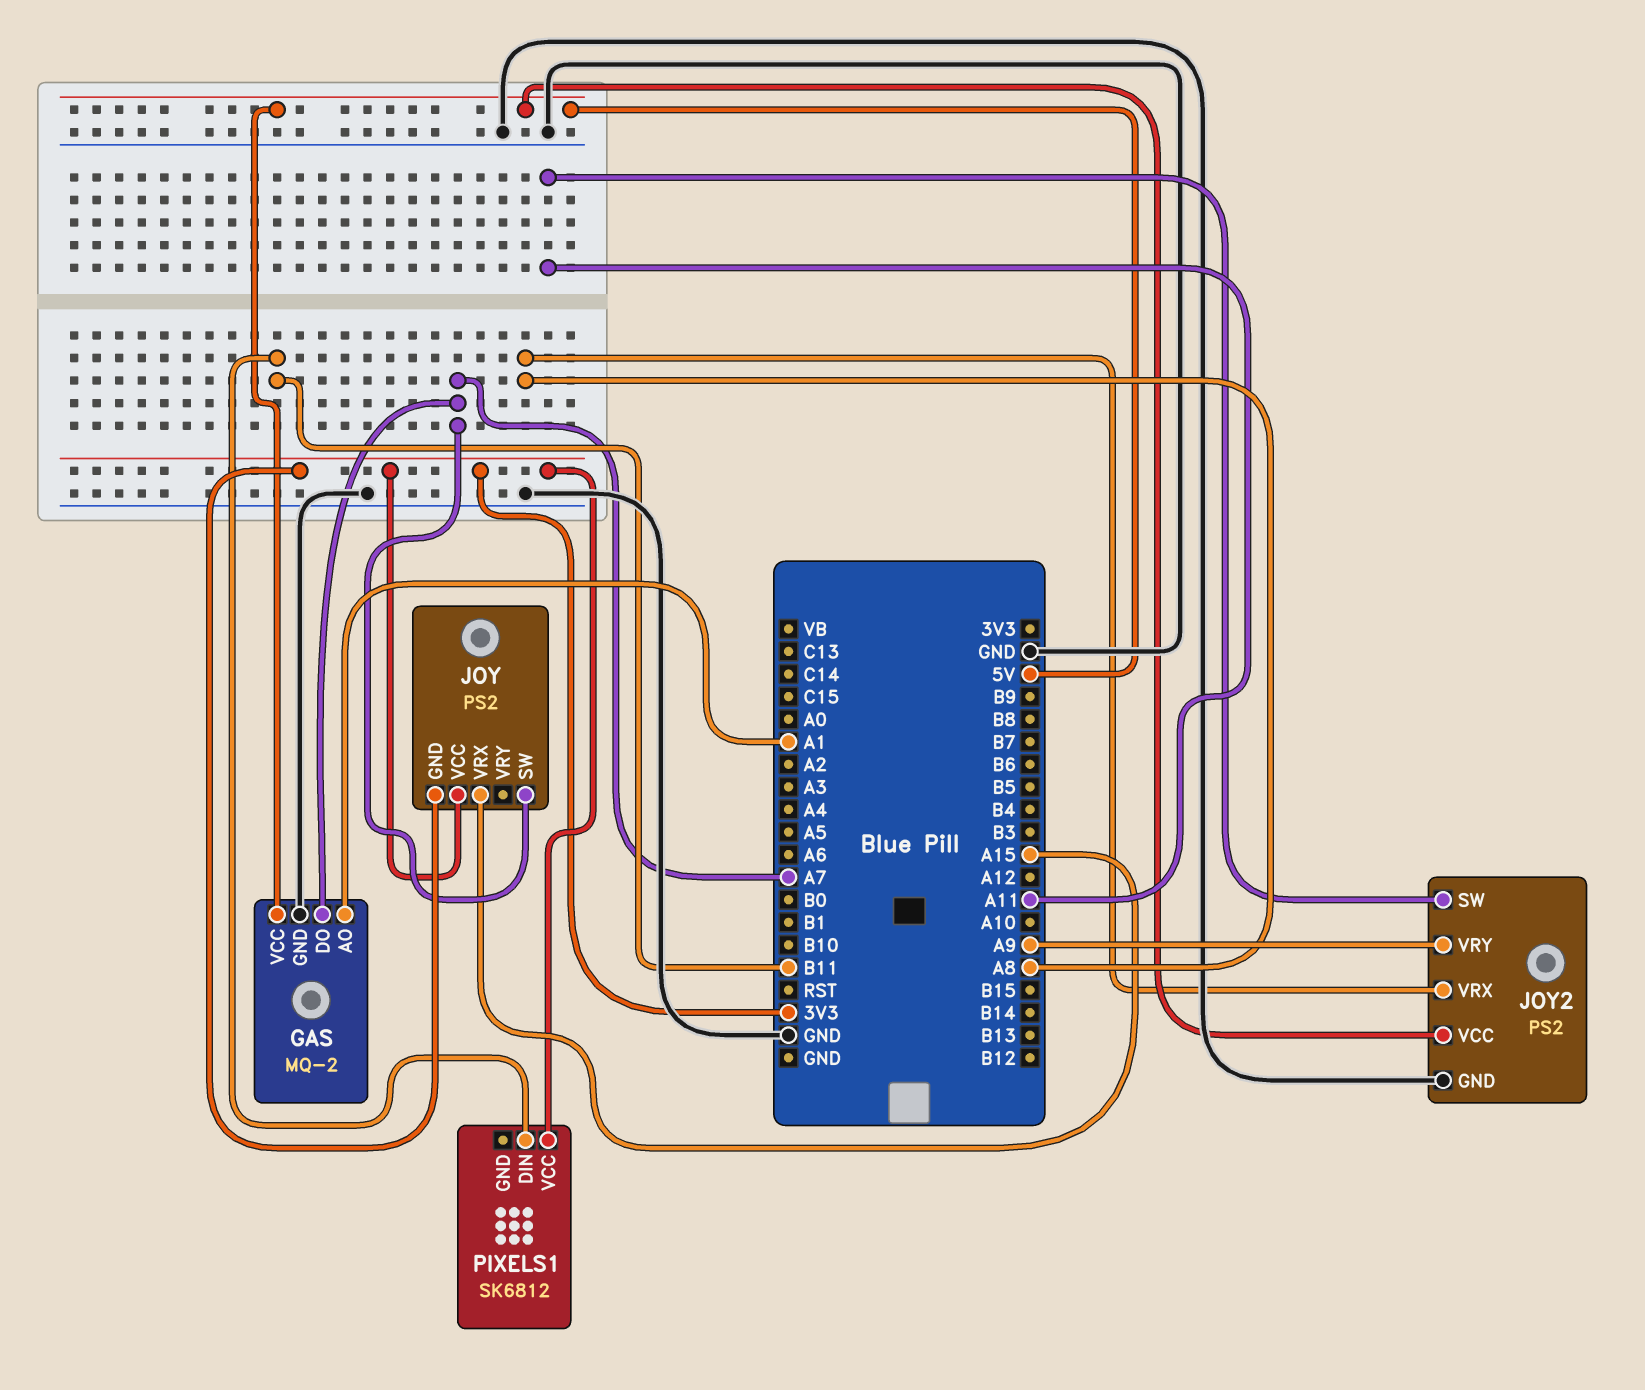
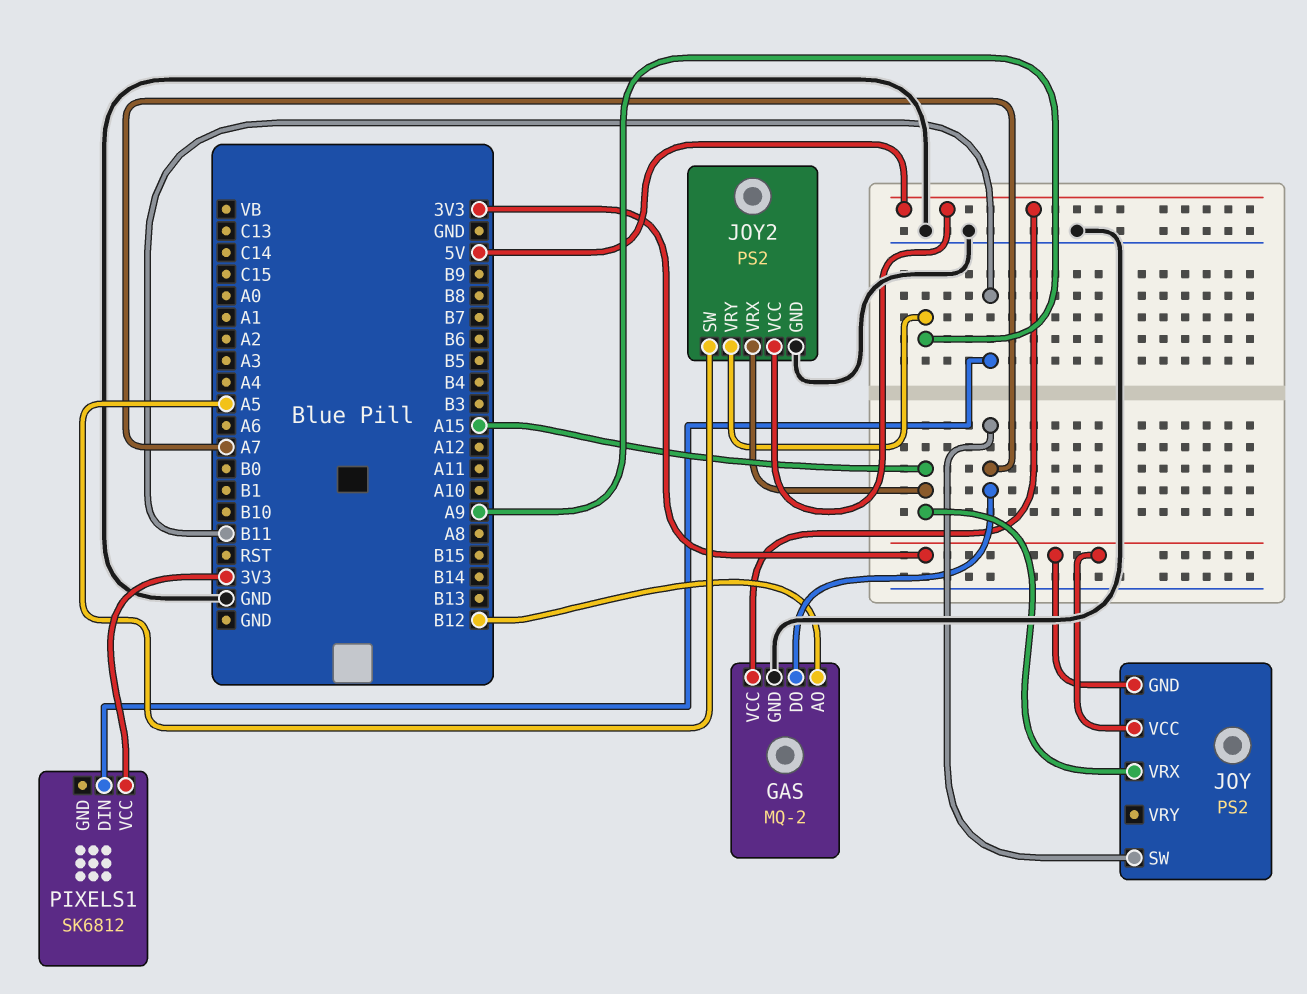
GAS pin AO: A1 -> B12
JOY2 pin SW: A11 -> A5
JOY2 pin VRX: A8 -> A15

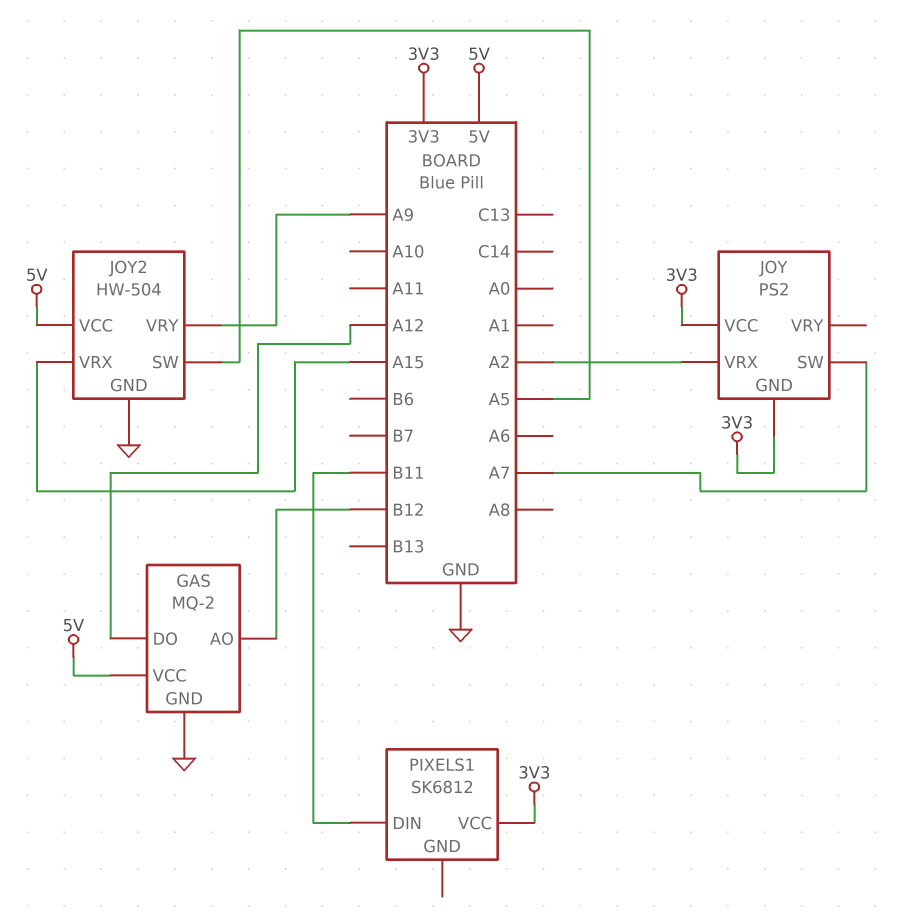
GAS pin DO: A7 -> A12
JOY pin VRX: A15 -> A2
JOY2: PS2 -> HW-504

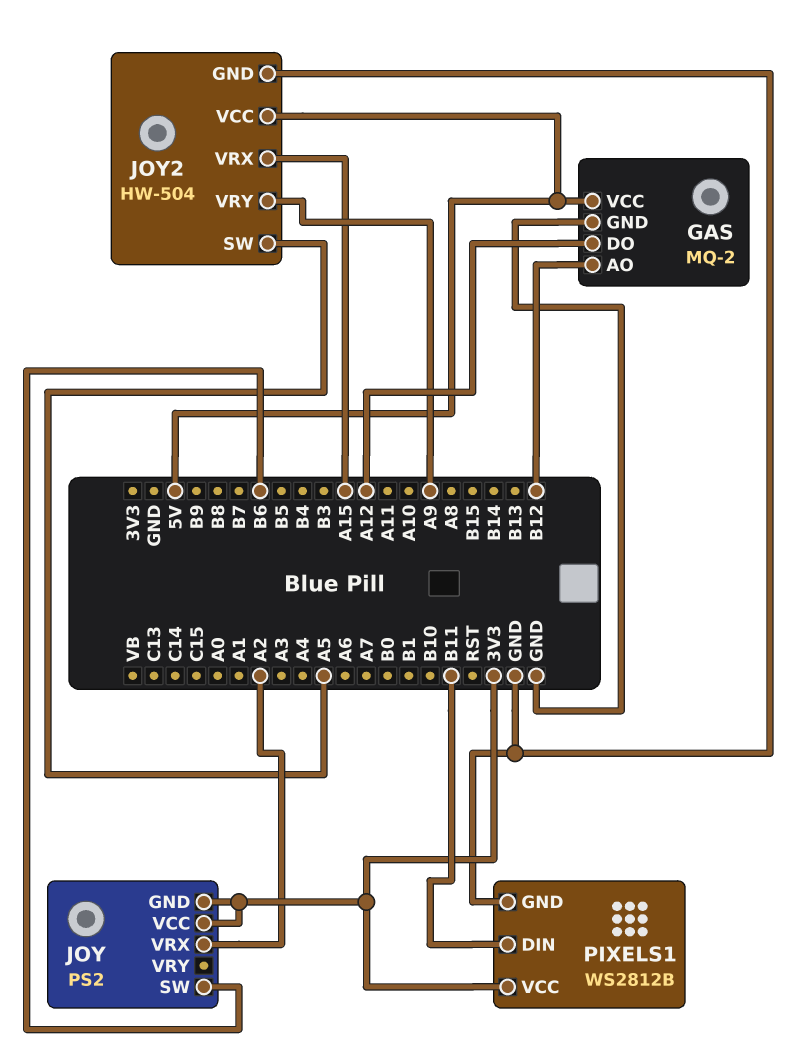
JOY pin SW: A7 -> B6
PIXELS1: SK6812 -> WS2812B
PIXELS1 pin GND: none -> GND

